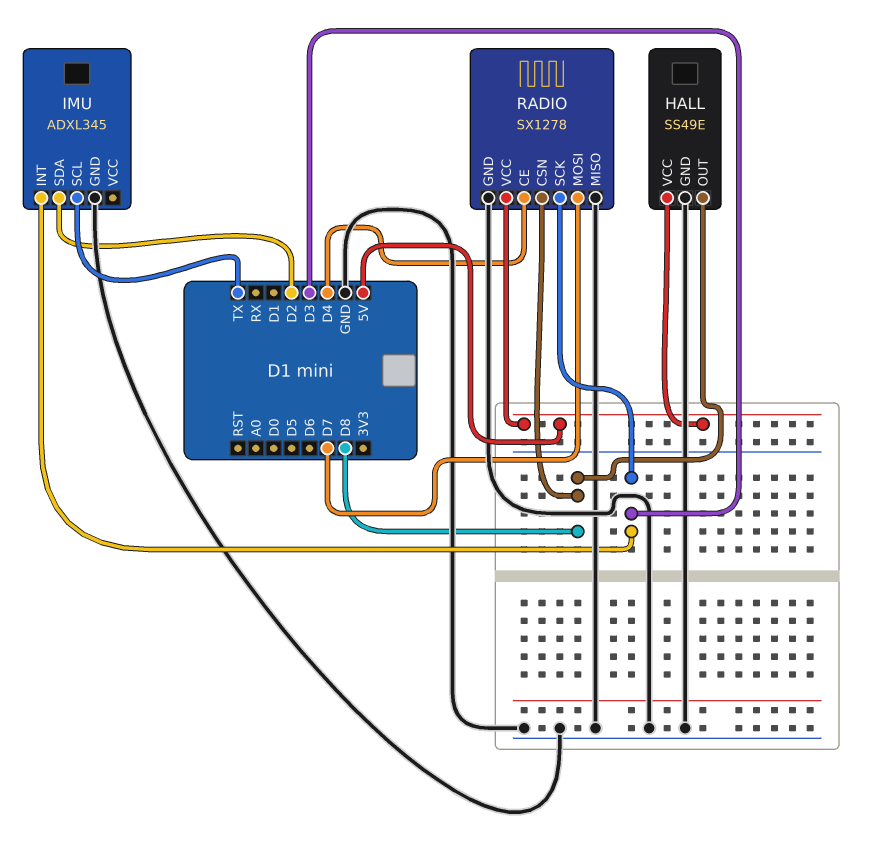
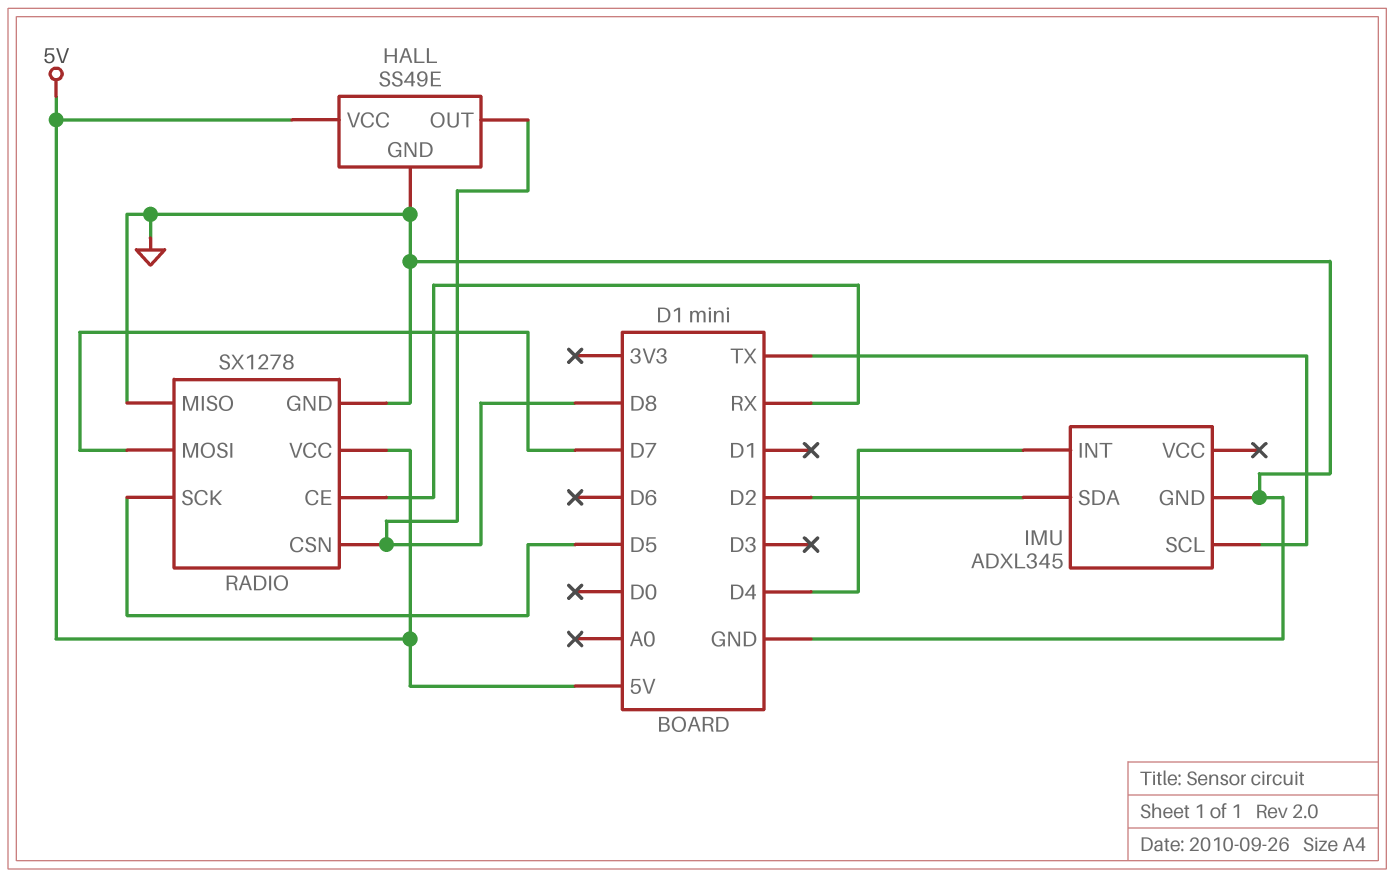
IMU pin INT: D3 -> D4
RADIO pin CE: D4 -> RX
RADIO pin SCK: D3 -> D5

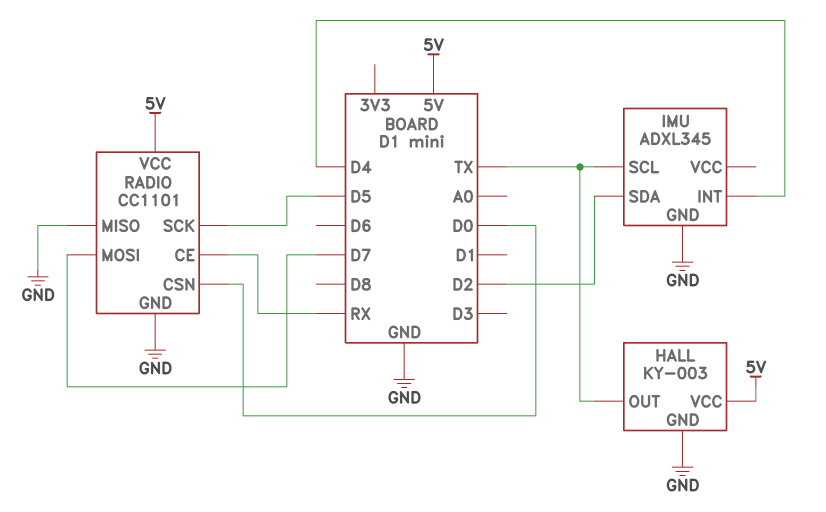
HALL: SS49E -> KY-003
HALL pin OUT: D8 -> TX
RADIO: SX1278 -> CC1101
RADIO pin CSN: D8 -> D0

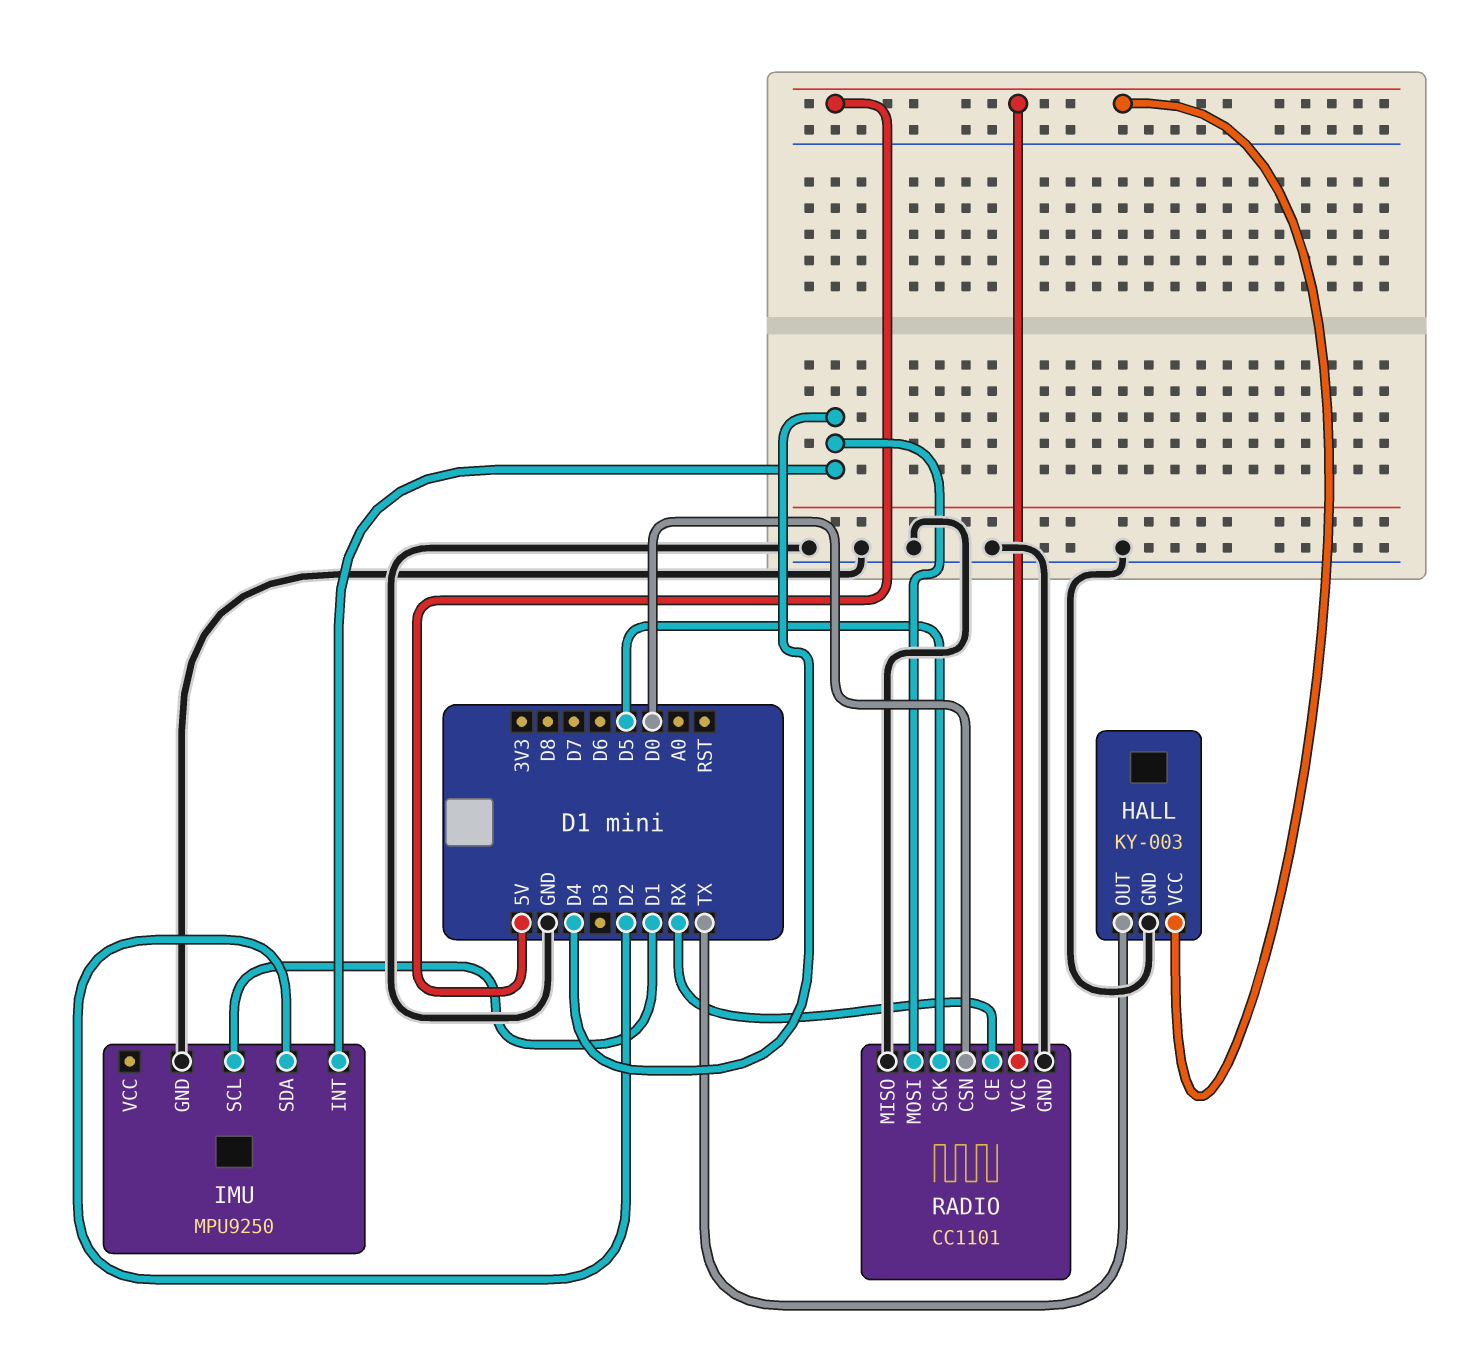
IMU: ADXL345 -> MPU9250
IMU pin SCL: TX -> D1
RADIO pin MOSI: D7 -> D4

